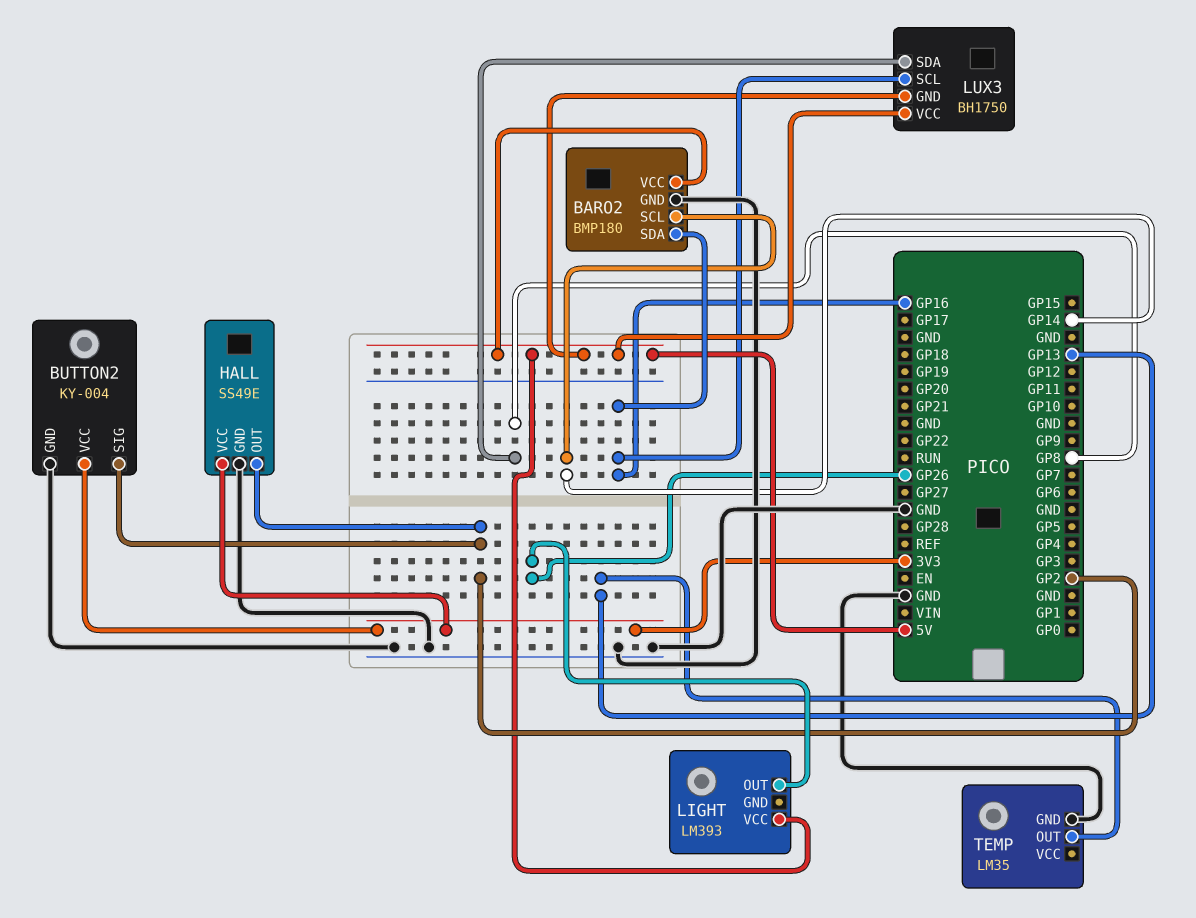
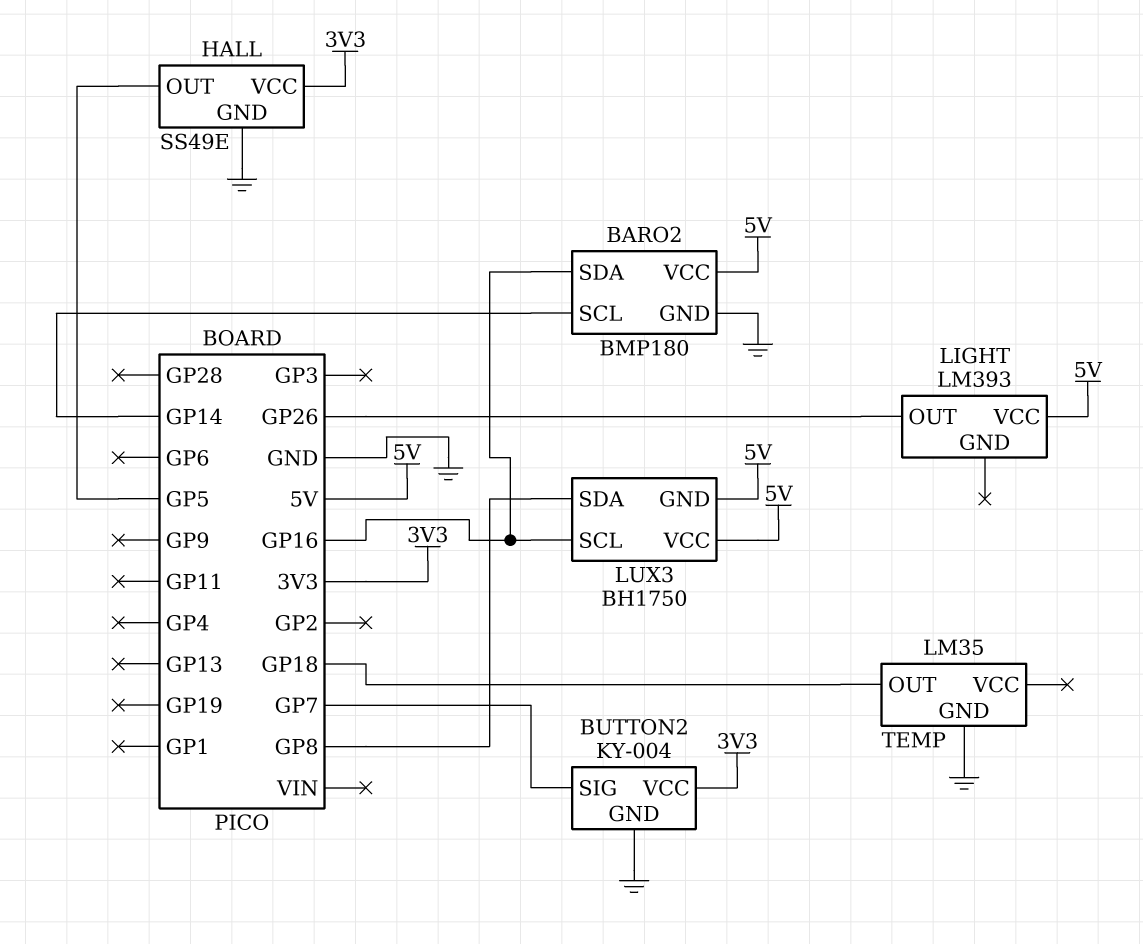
BUTTON2 pin SIG: GP2 -> GP7
HALL pin OUT: GP2 -> GP5
TEMP pin OUT: GP13 -> GP18

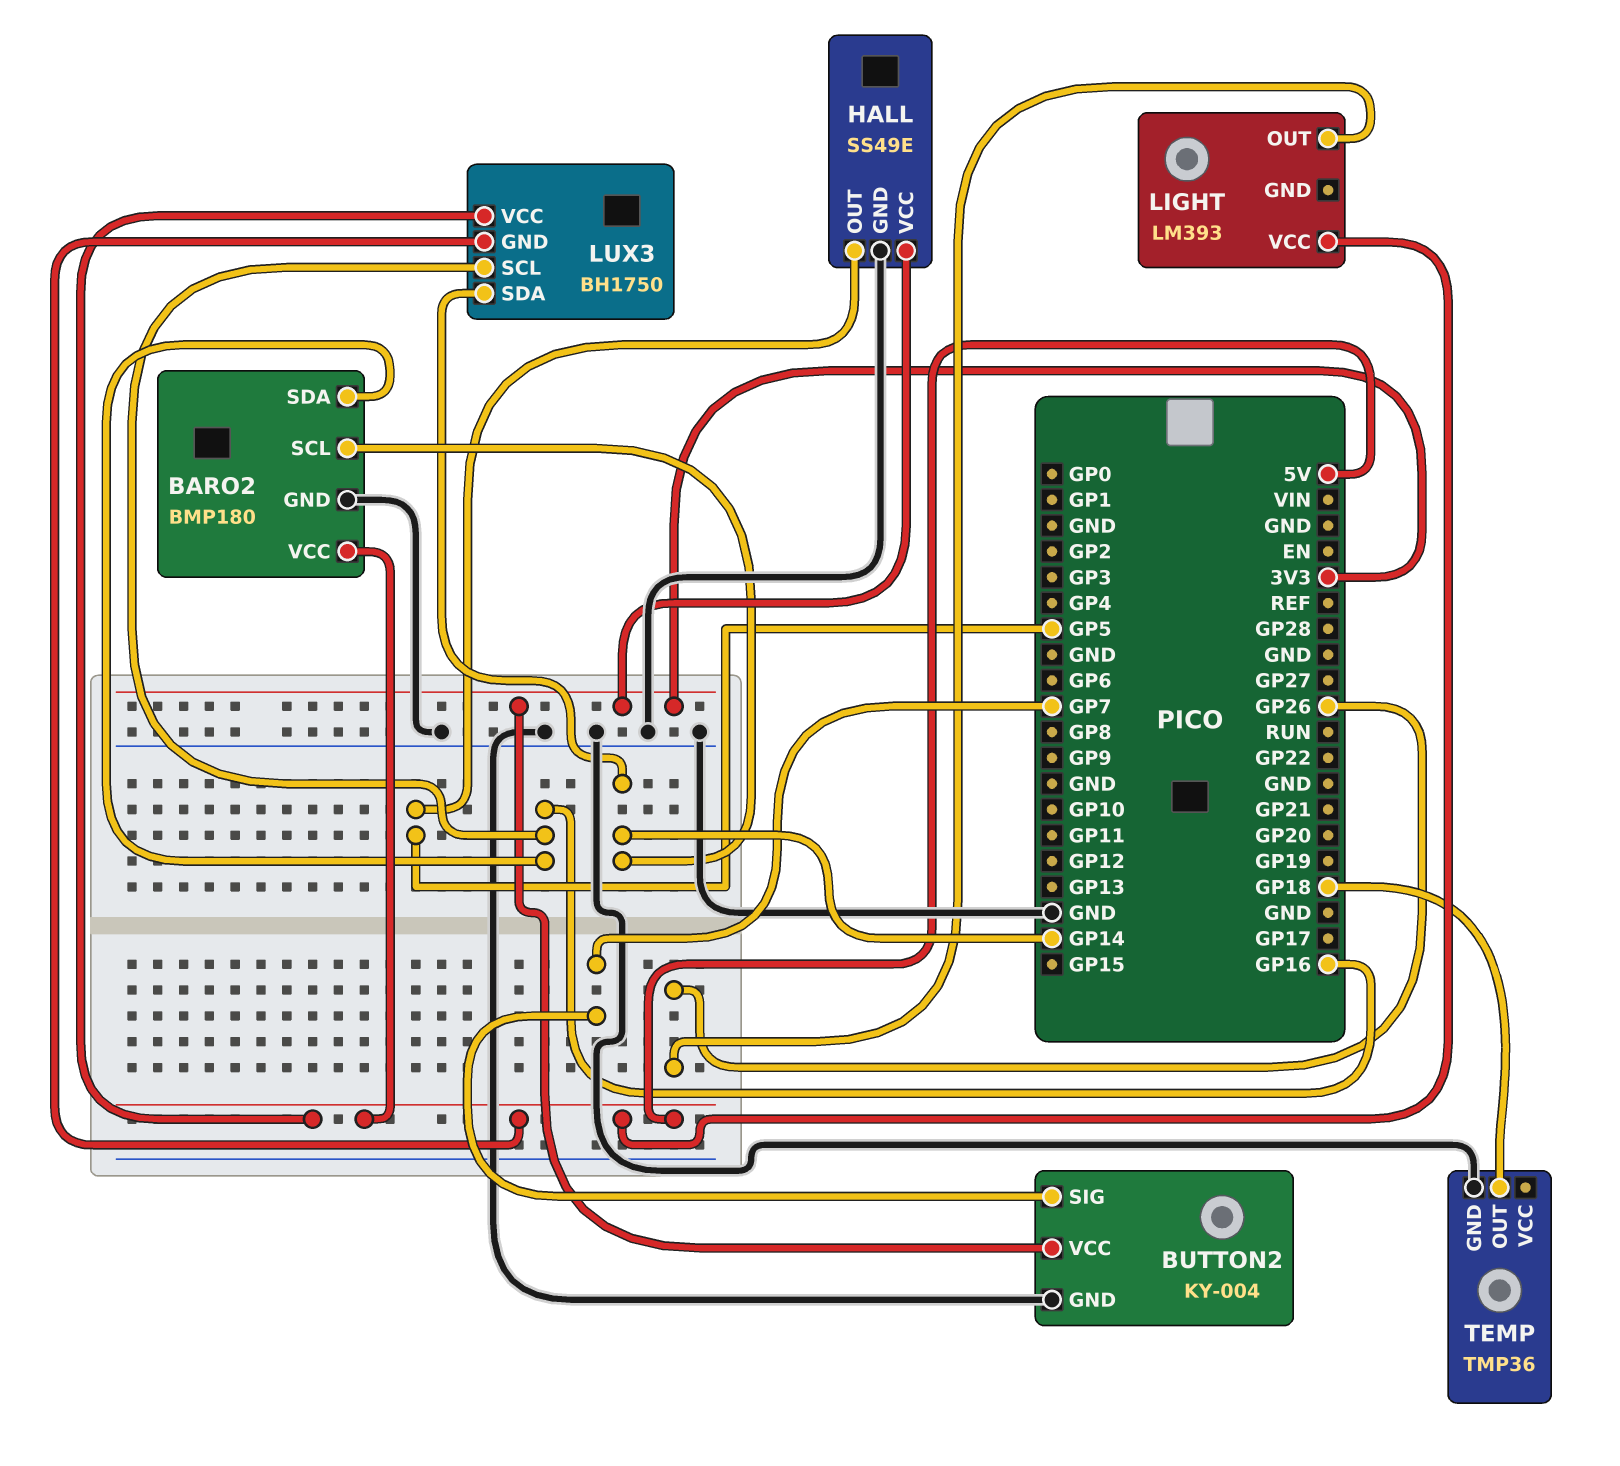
LUX3 pin SDA: GP8 -> GP14
TEMP: LM35 -> TMP36

